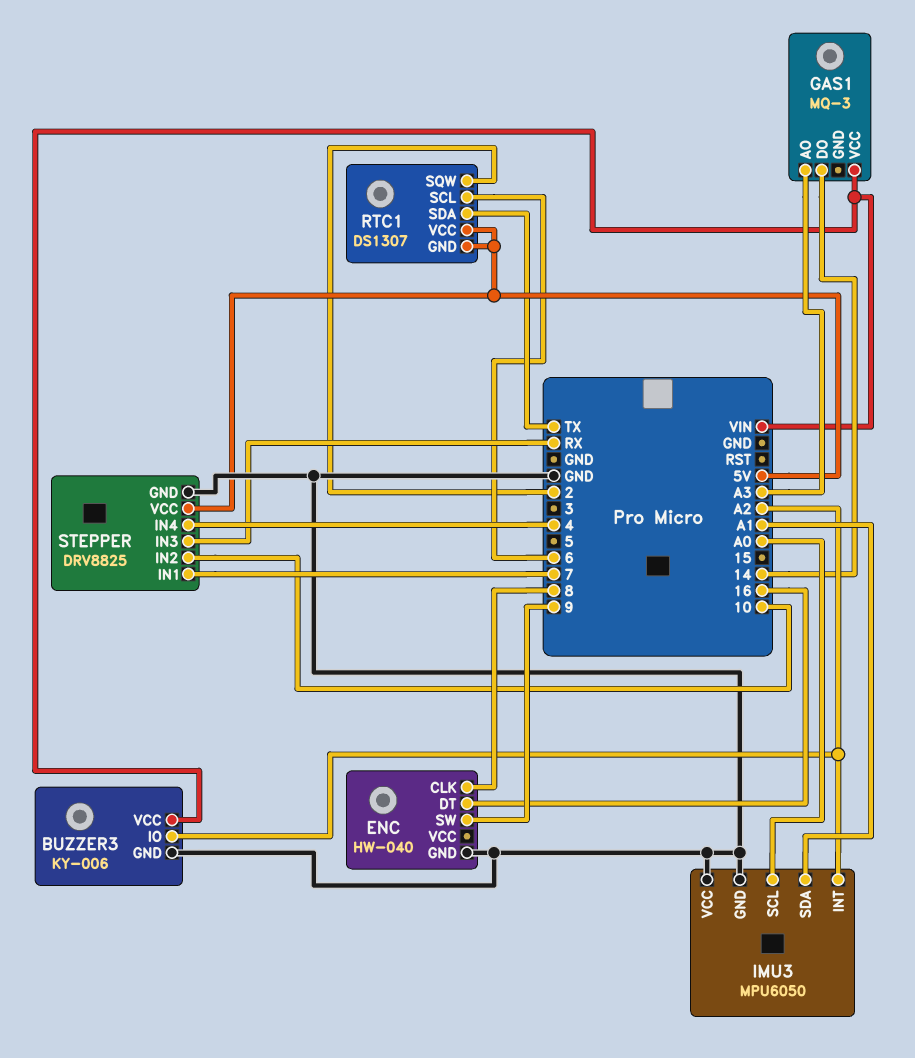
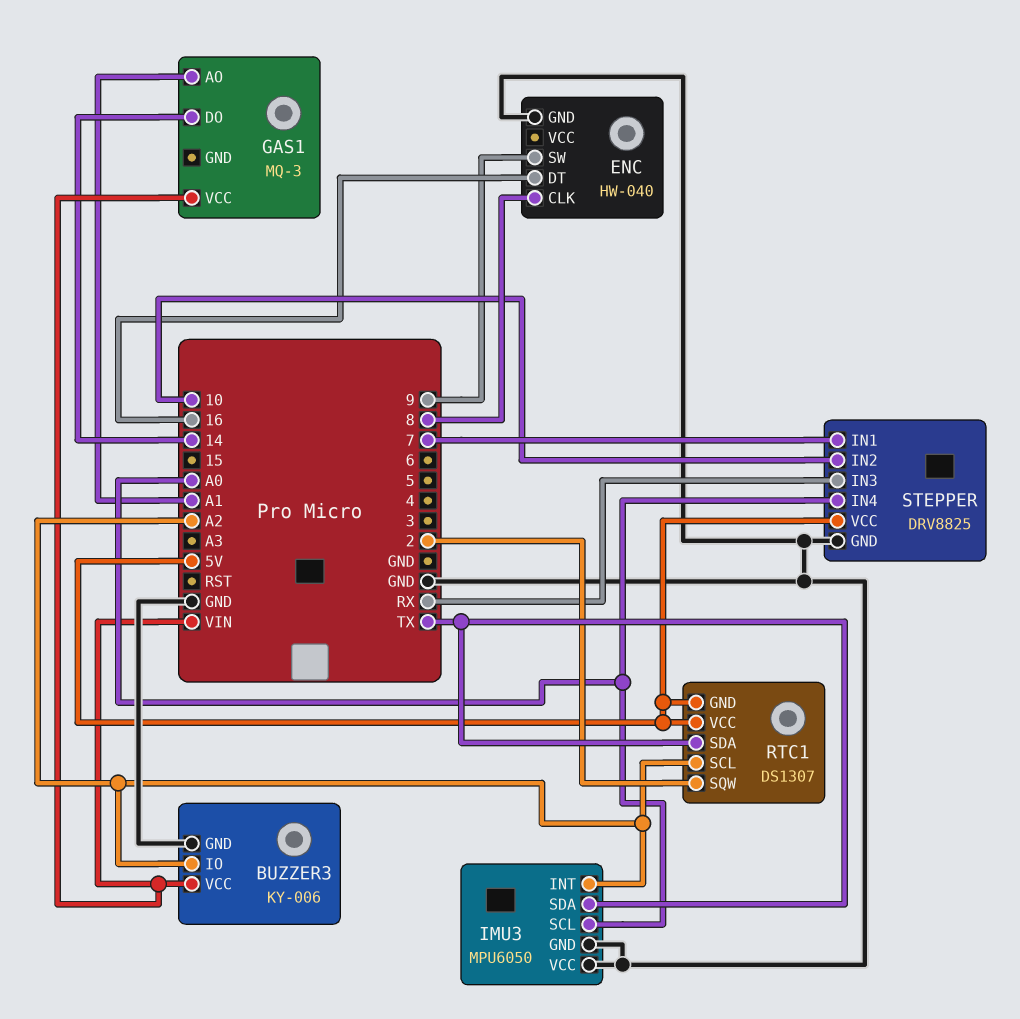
GAS1 pin AO: A3 -> A1
IMU3 pin SDA: A1 -> TX
RTC1 pin SCL: 6 -> A2
STEPPER pin IN4: 4 -> A0

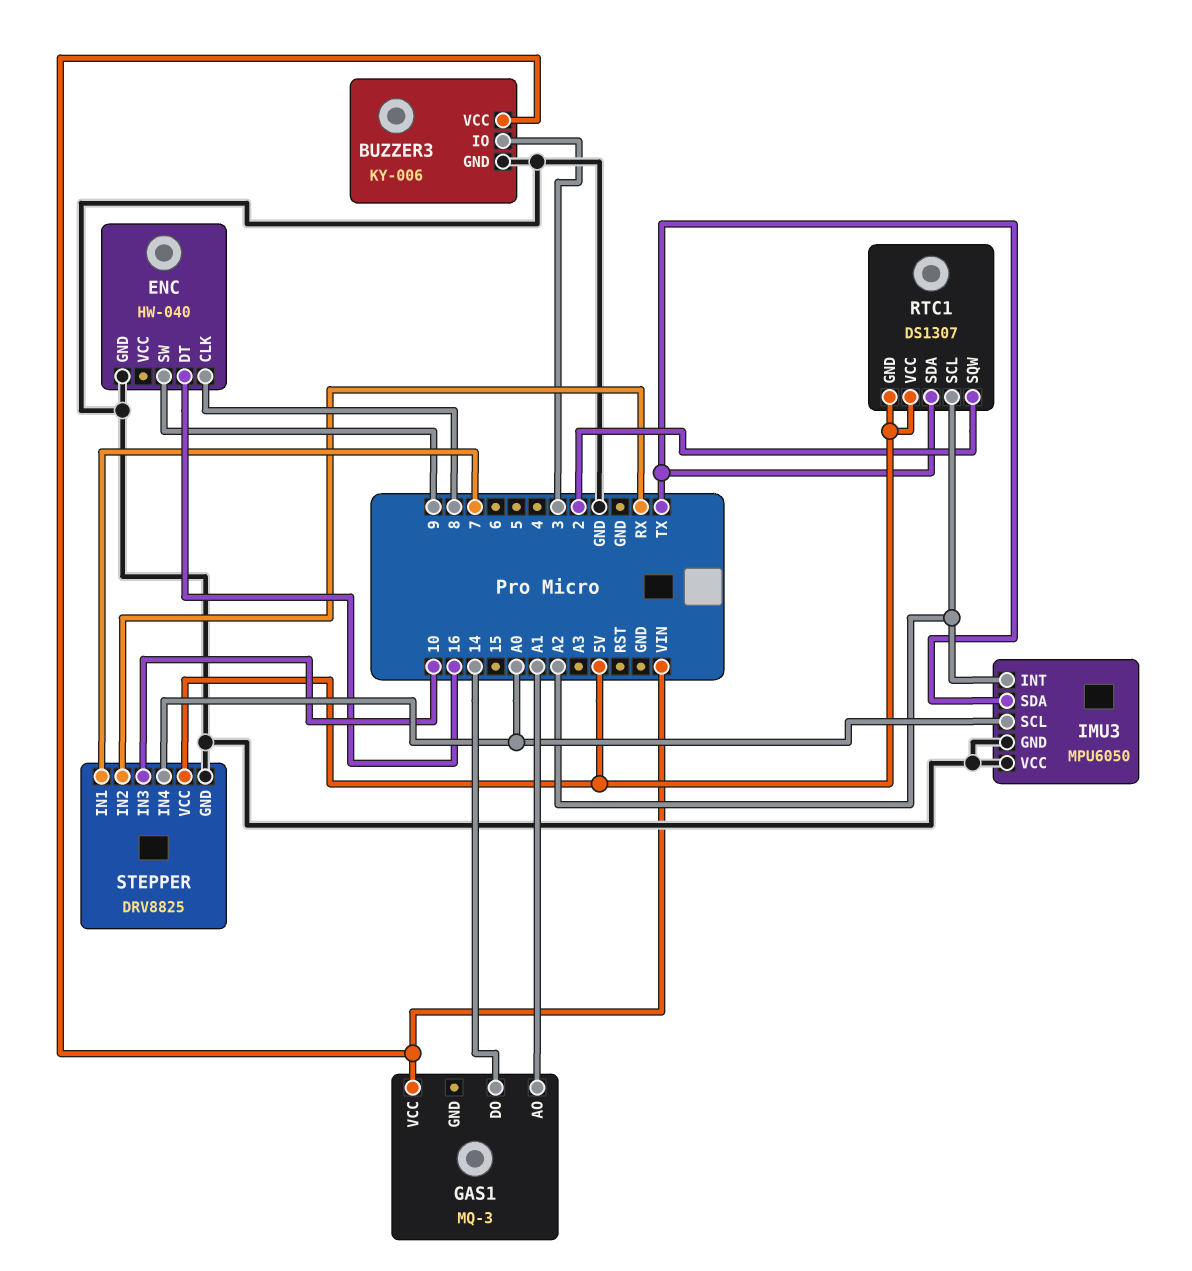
BUZZER3 pin IO: A2 -> 3
STEPPER pin IN2: 10 -> RX
STEPPER pin IN3: RX -> 10

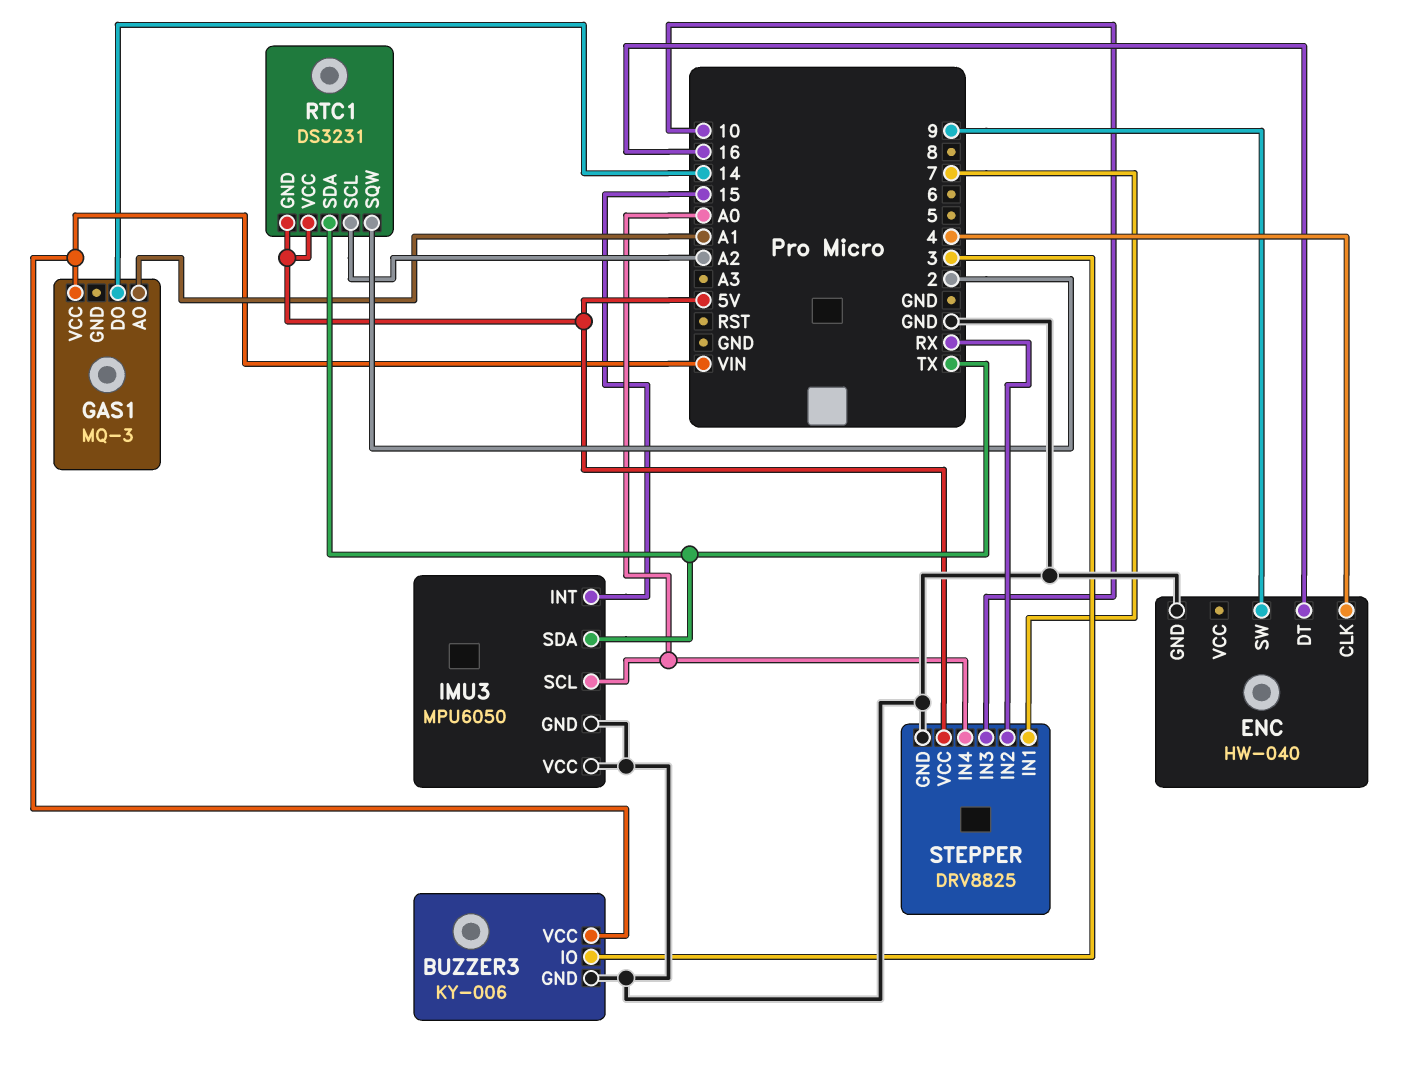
ENC pin CLK: 8 -> 4
IMU3 pin INT: A2 -> 15
RTC1: DS1307 -> DS3231

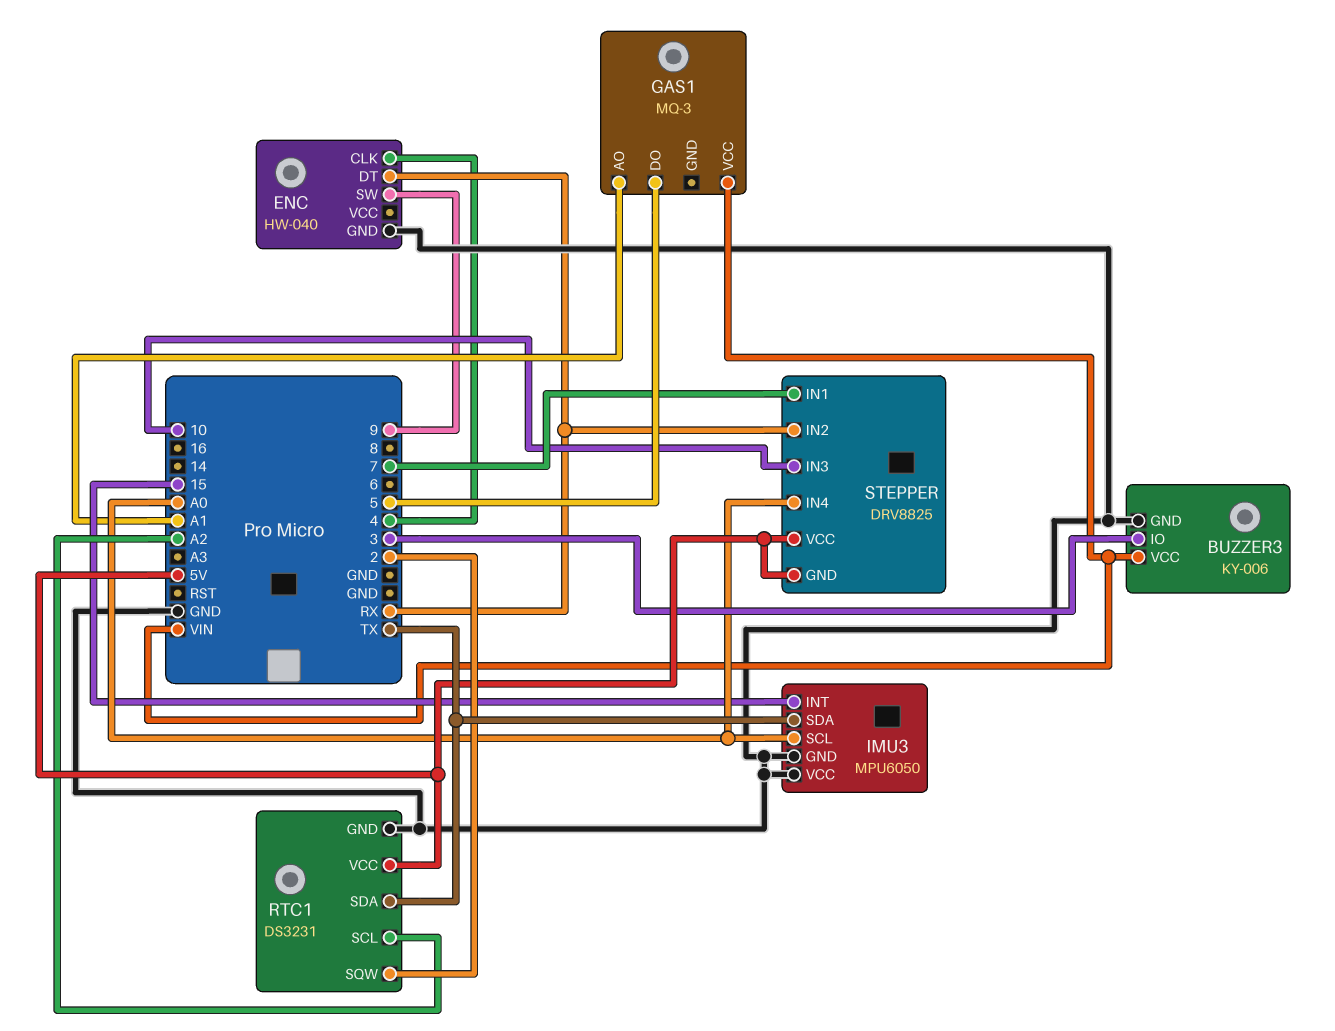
ENC pin DT: 16 -> RX
GAS1 pin DO: 14 -> 5
RTC1 pin GND: 5V -> GND
STEPPER pin GND: GND -> 5V

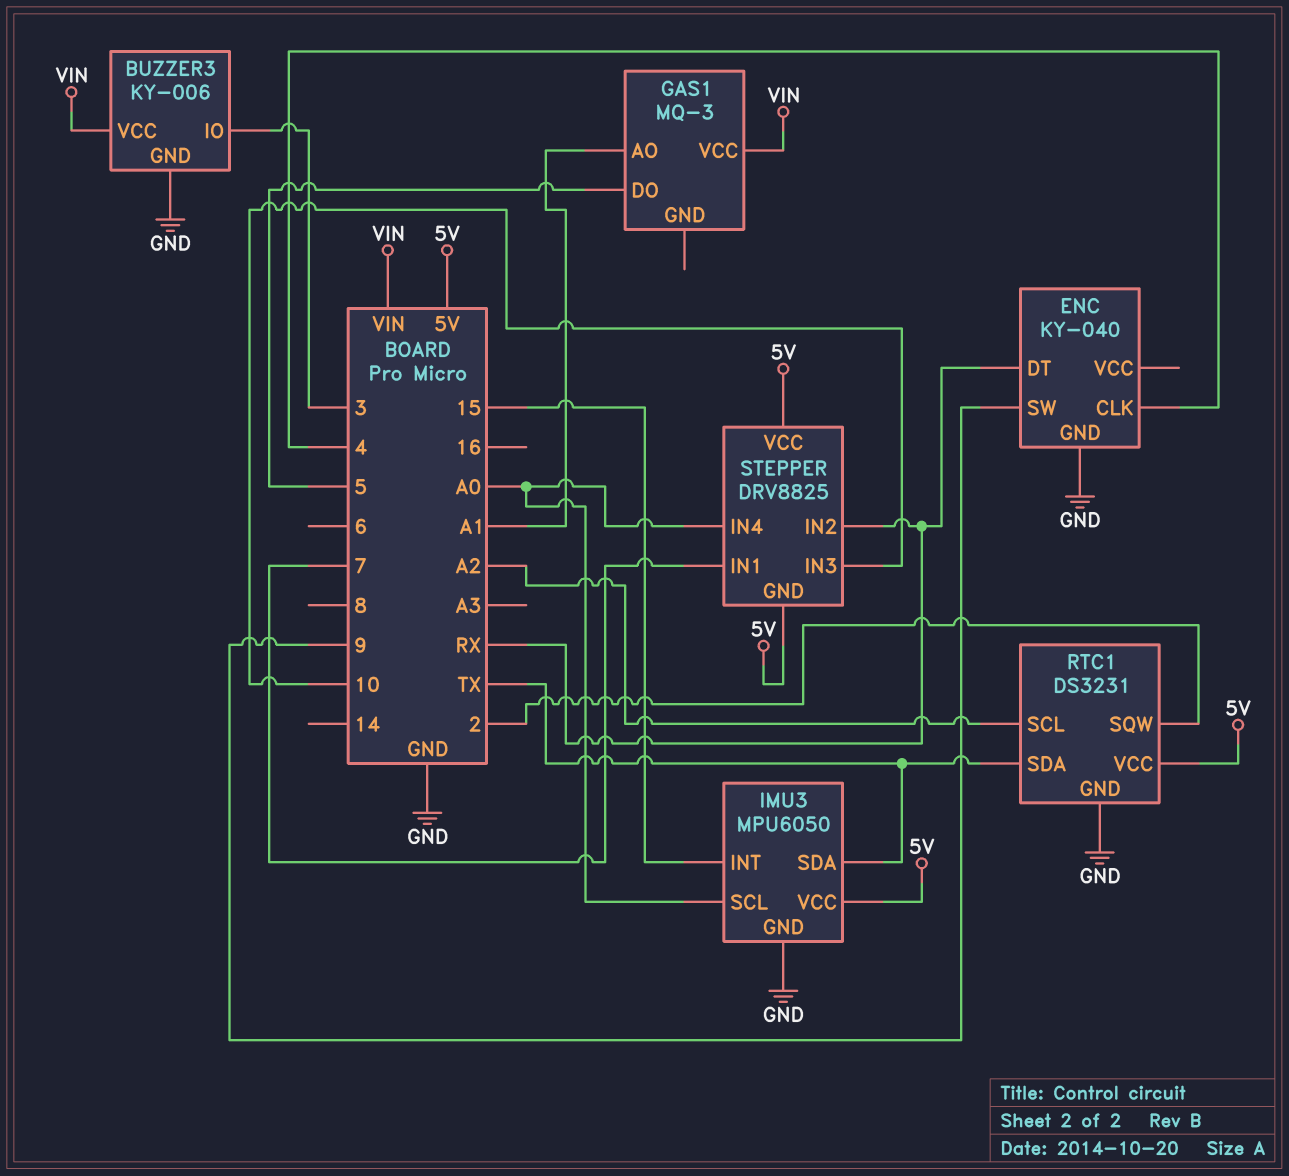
ENC: HW-040 -> KY-040
IMU3 pin VCC: GND -> 5V

